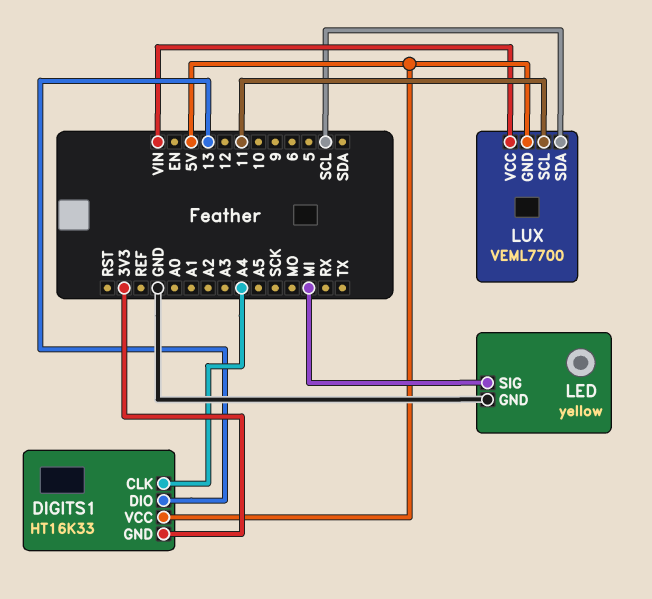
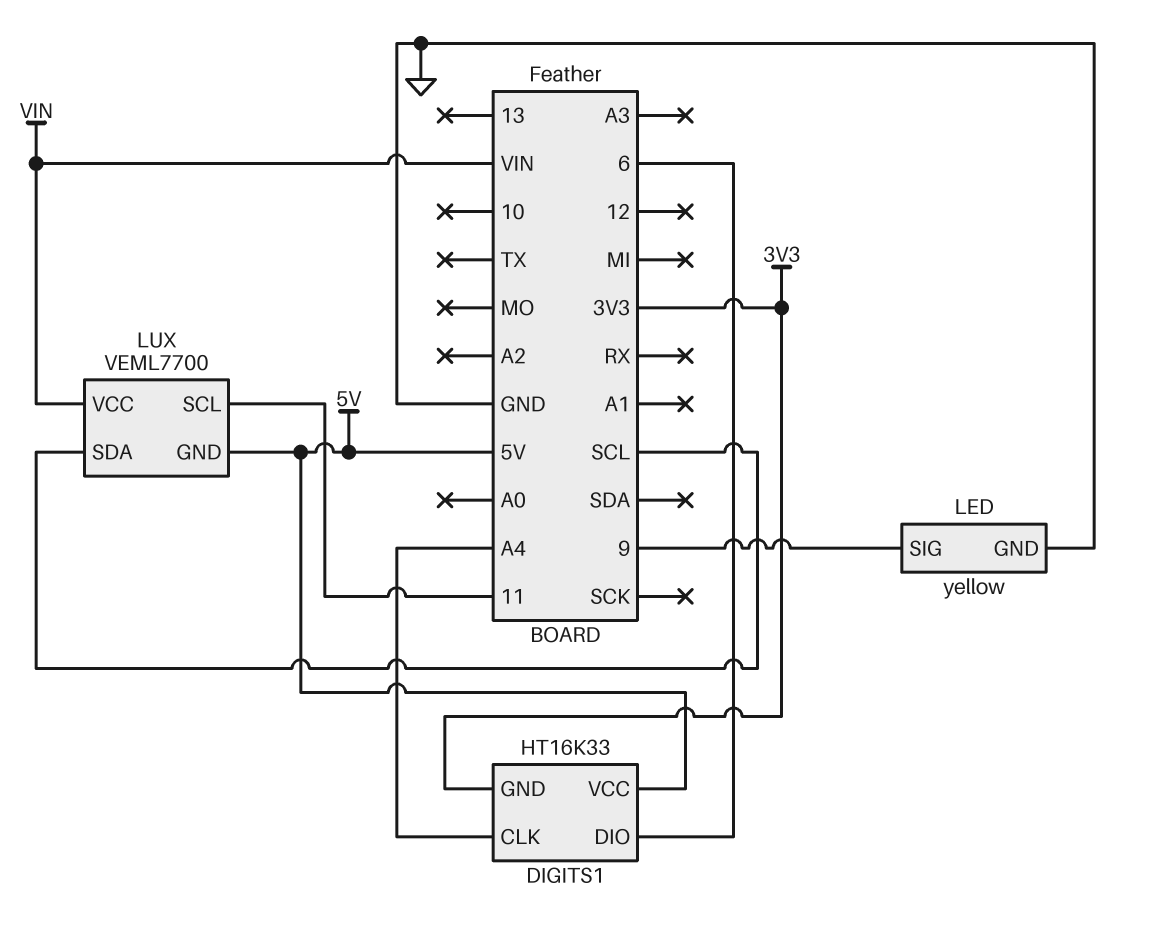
DIGITS1 pin DIO: 13 -> 6
LED pin SIG: MI -> 9

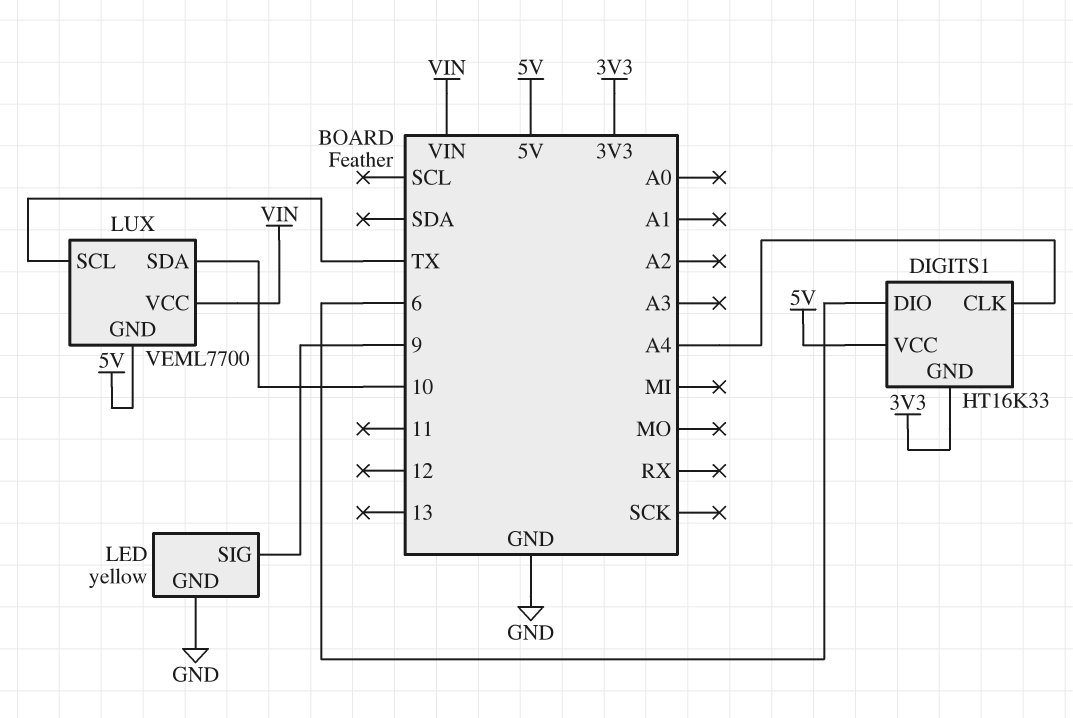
LUX pin SCL: 11 -> TX
LUX pin SDA: SCL -> 10

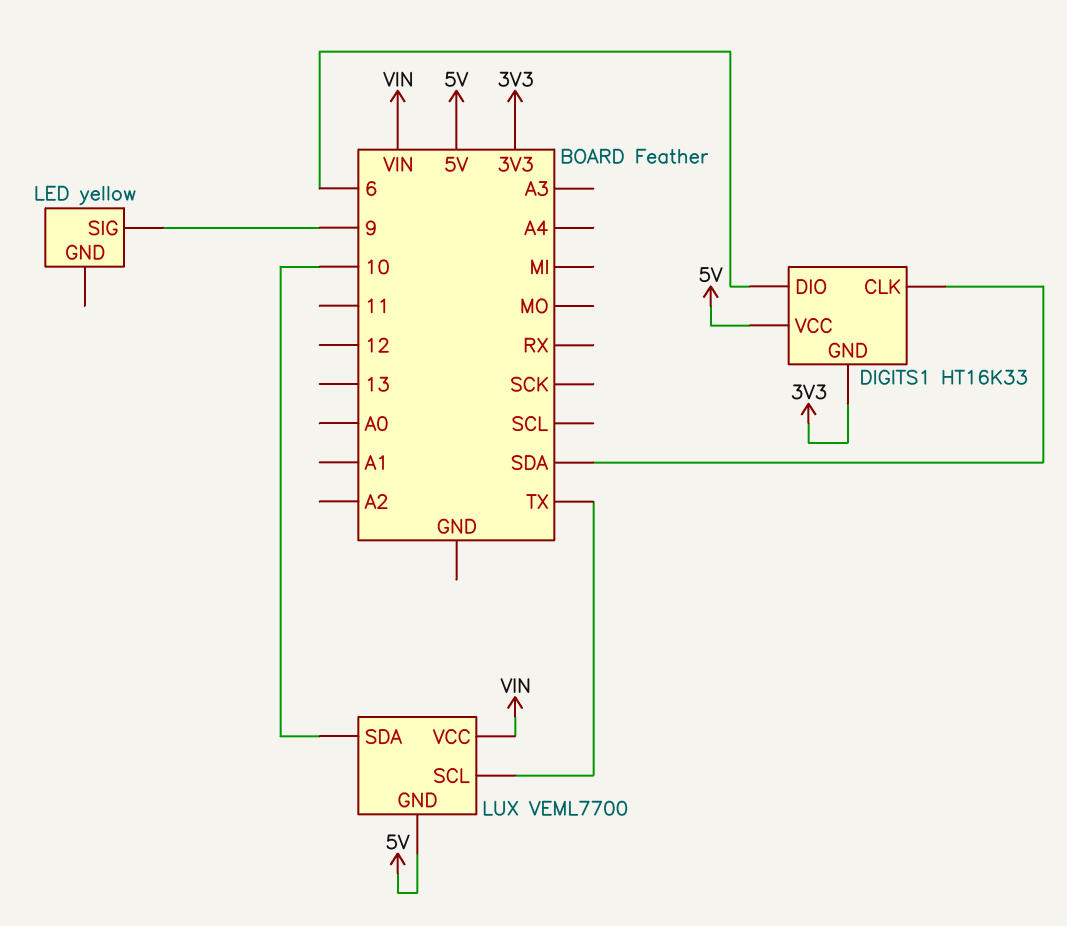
DIGITS1 pin CLK: A4 -> SDA
LED pin GND: GND -> none

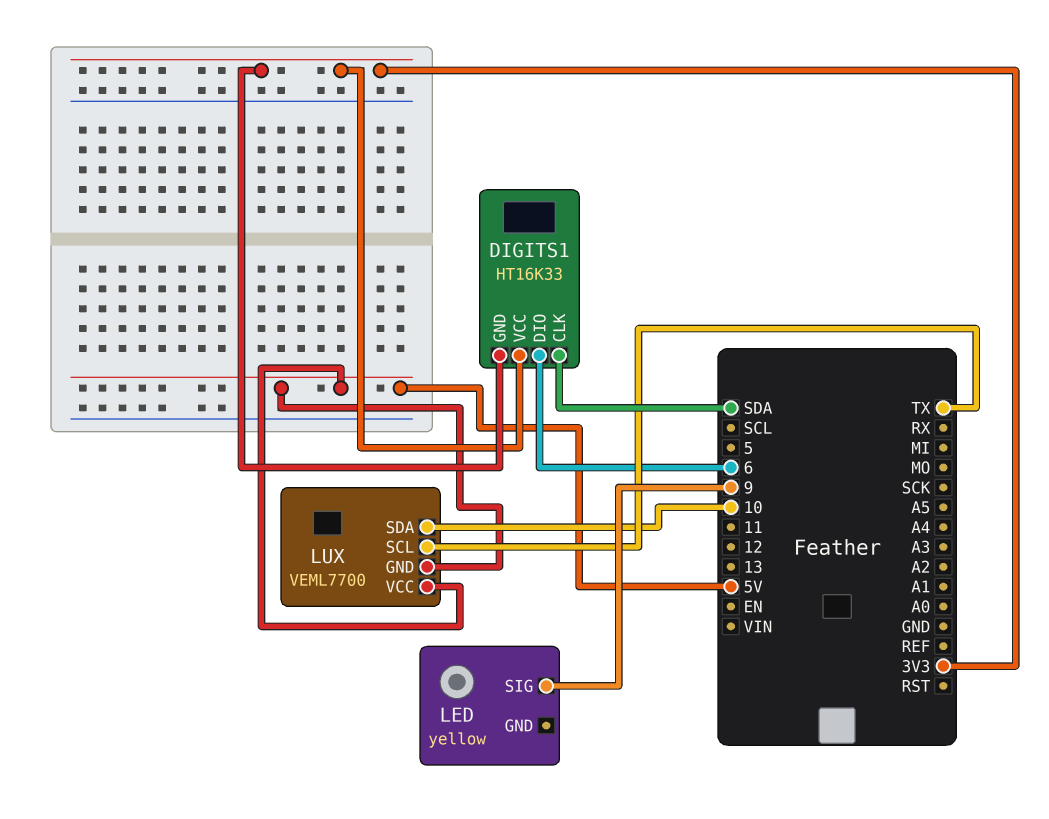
DIGITS1 pin VCC: 5V -> 3V3
LUX pin VCC: VIN -> 5V

